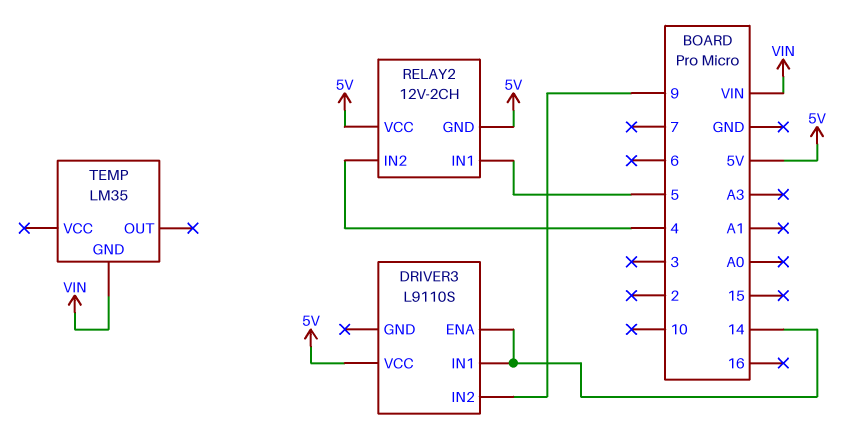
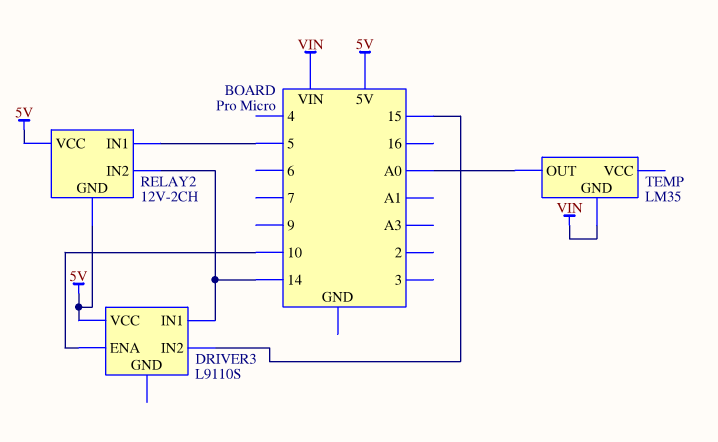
DRIVER3 pin ENA: 14 -> 10
DRIVER3 pin IN2: 9 -> 15
RELAY2 pin IN2: 4 -> 14
TEMP pin OUT: none -> A0

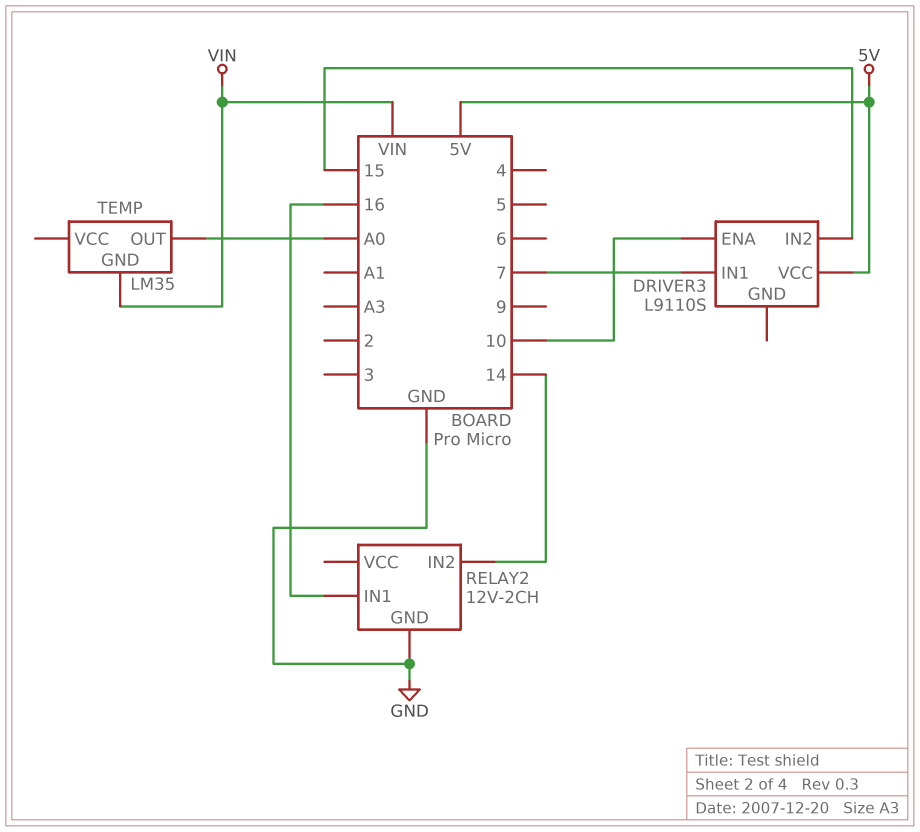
DRIVER3 pin IN1: 14 -> 7
RELAY2 pin GND: 5V -> GND
RELAY2 pin IN1: 5 -> 16
RELAY2 pin VCC: 5V -> none

